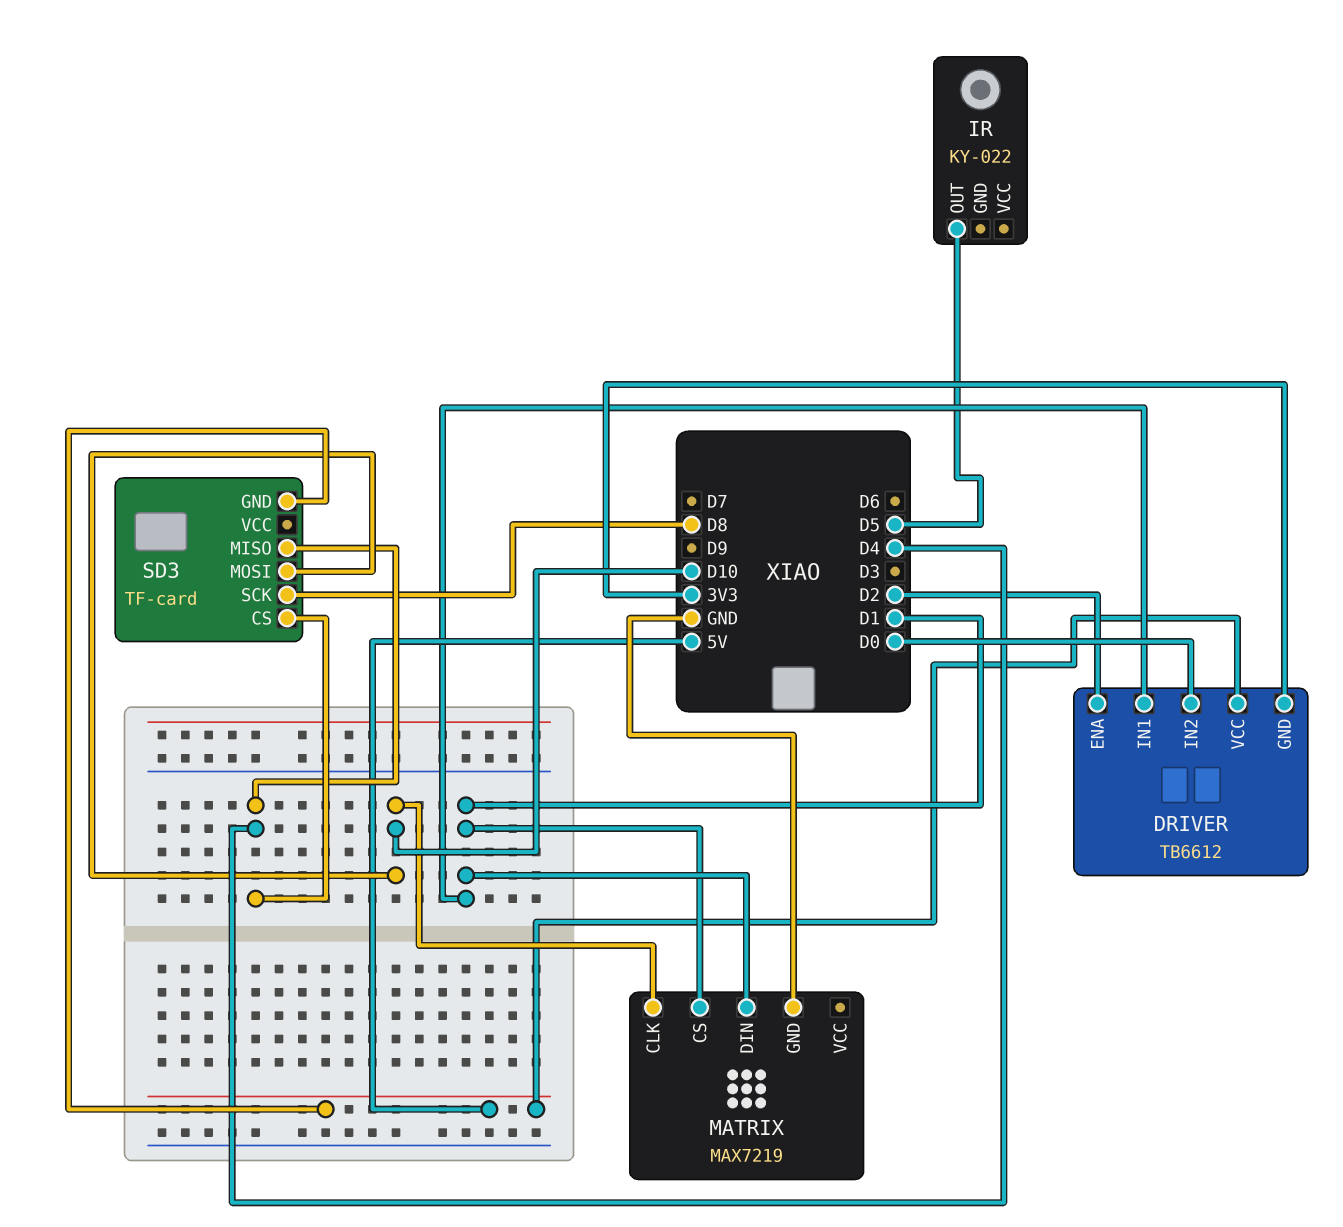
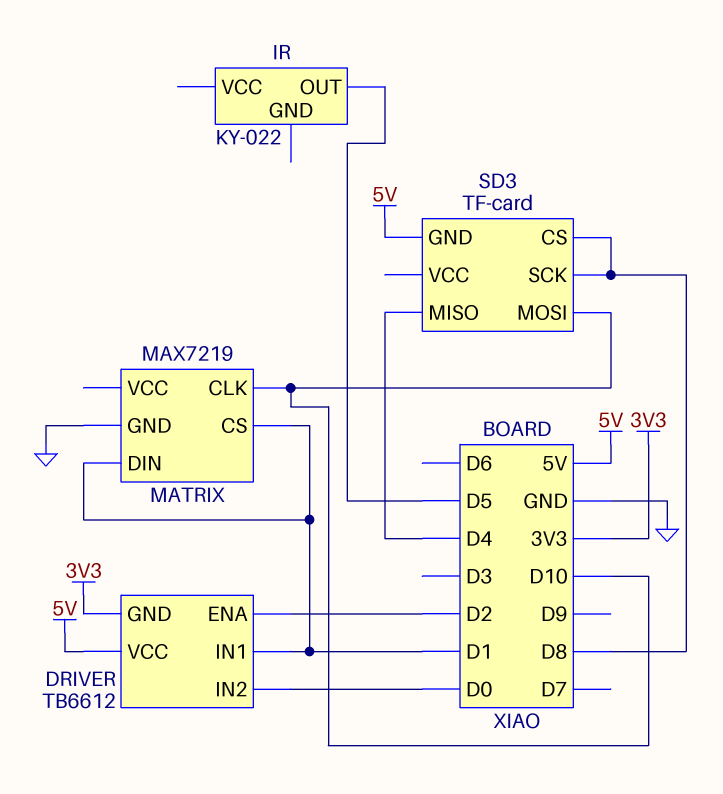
SD3 pin CS: D4 -> D8

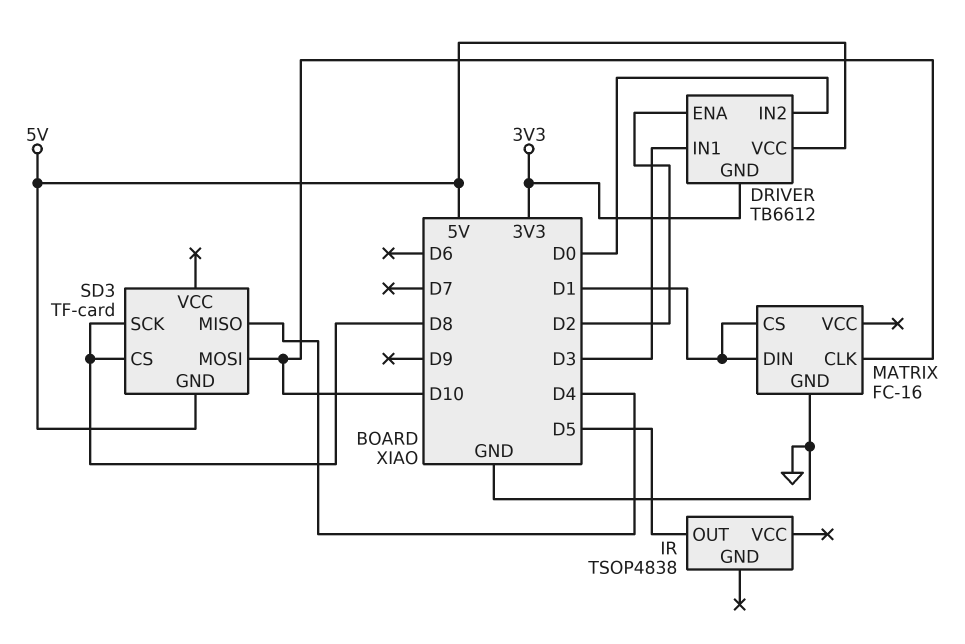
DRIVER pin IN1: D1 -> D3
IR: KY-022 -> TSOP4838
MATRIX: MAX7219 -> FC-16

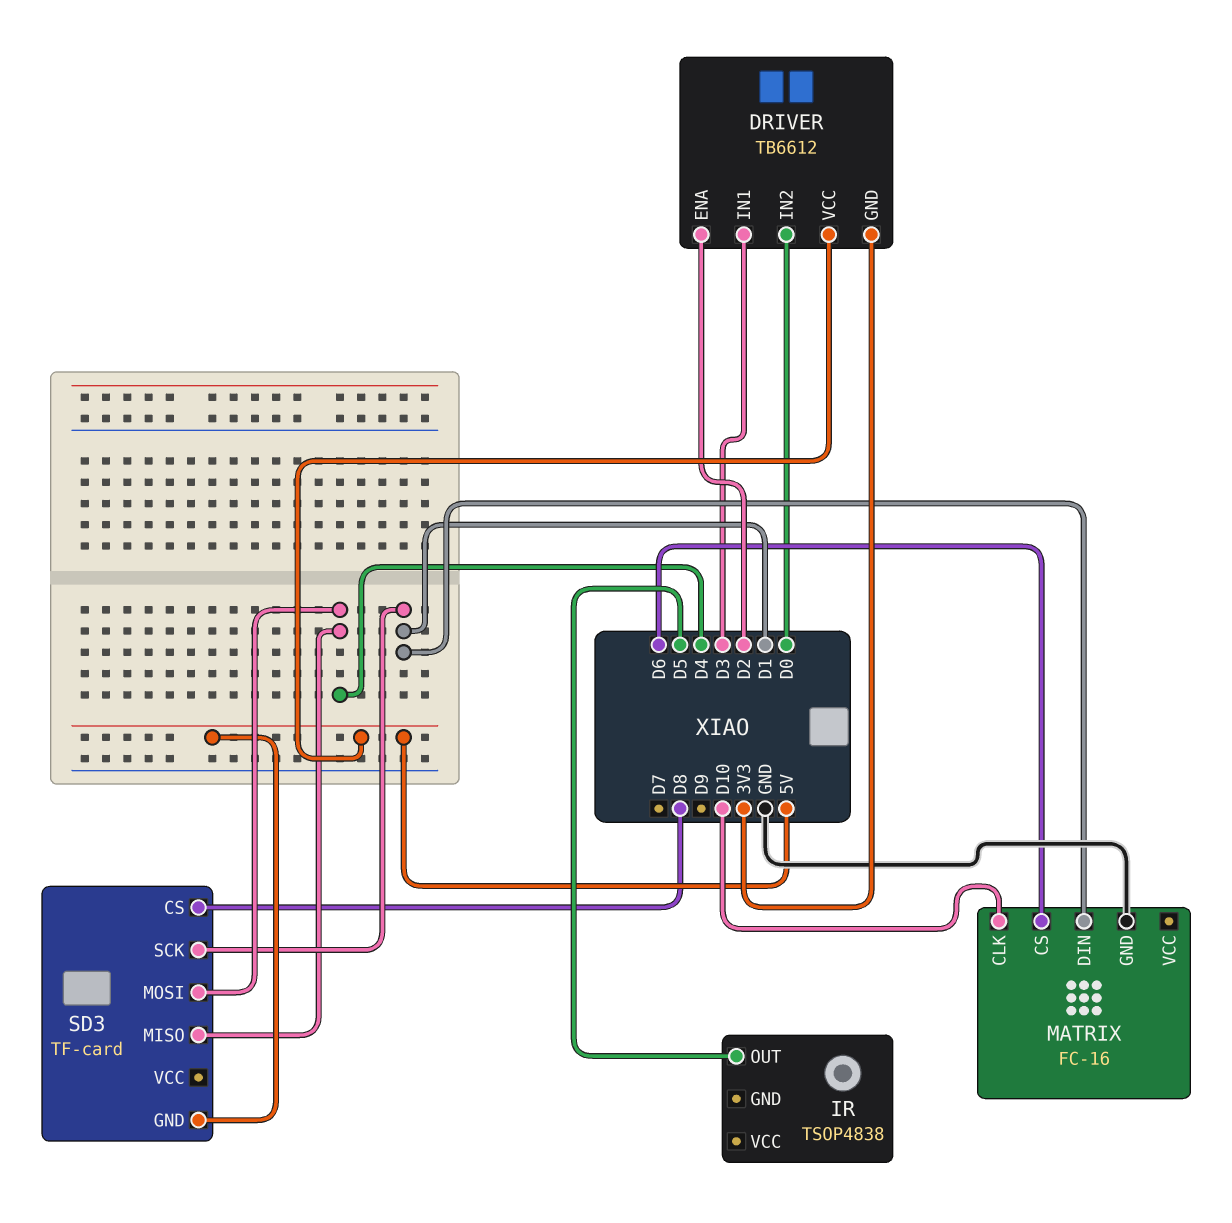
MATRIX pin CS: D1 -> D6
SD3 pin MOSI: D10 -> D4
SD3 pin SCK: D8 -> D1

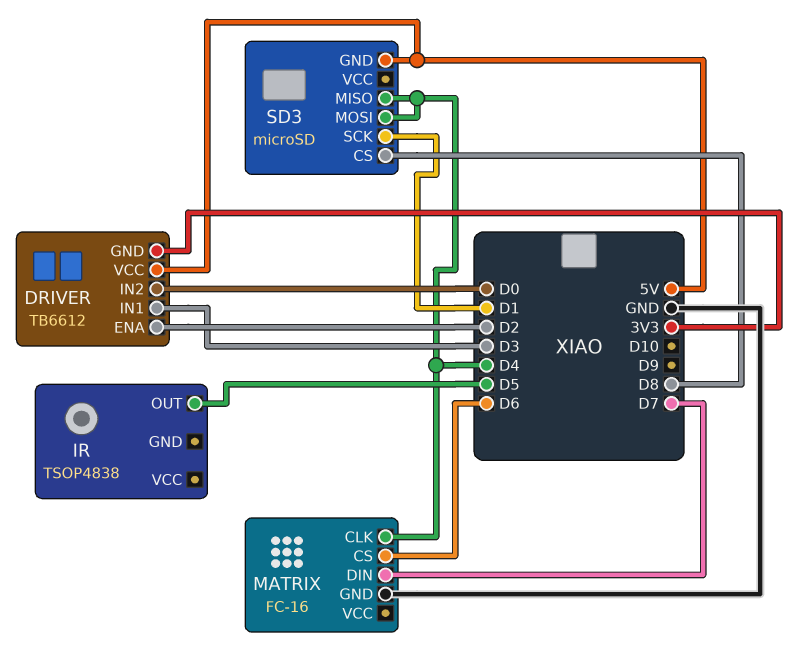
MATRIX pin CLK: D10 -> D4
MATRIX pin DIN: D1 -> D7
SD3: TF-card -> microSD

